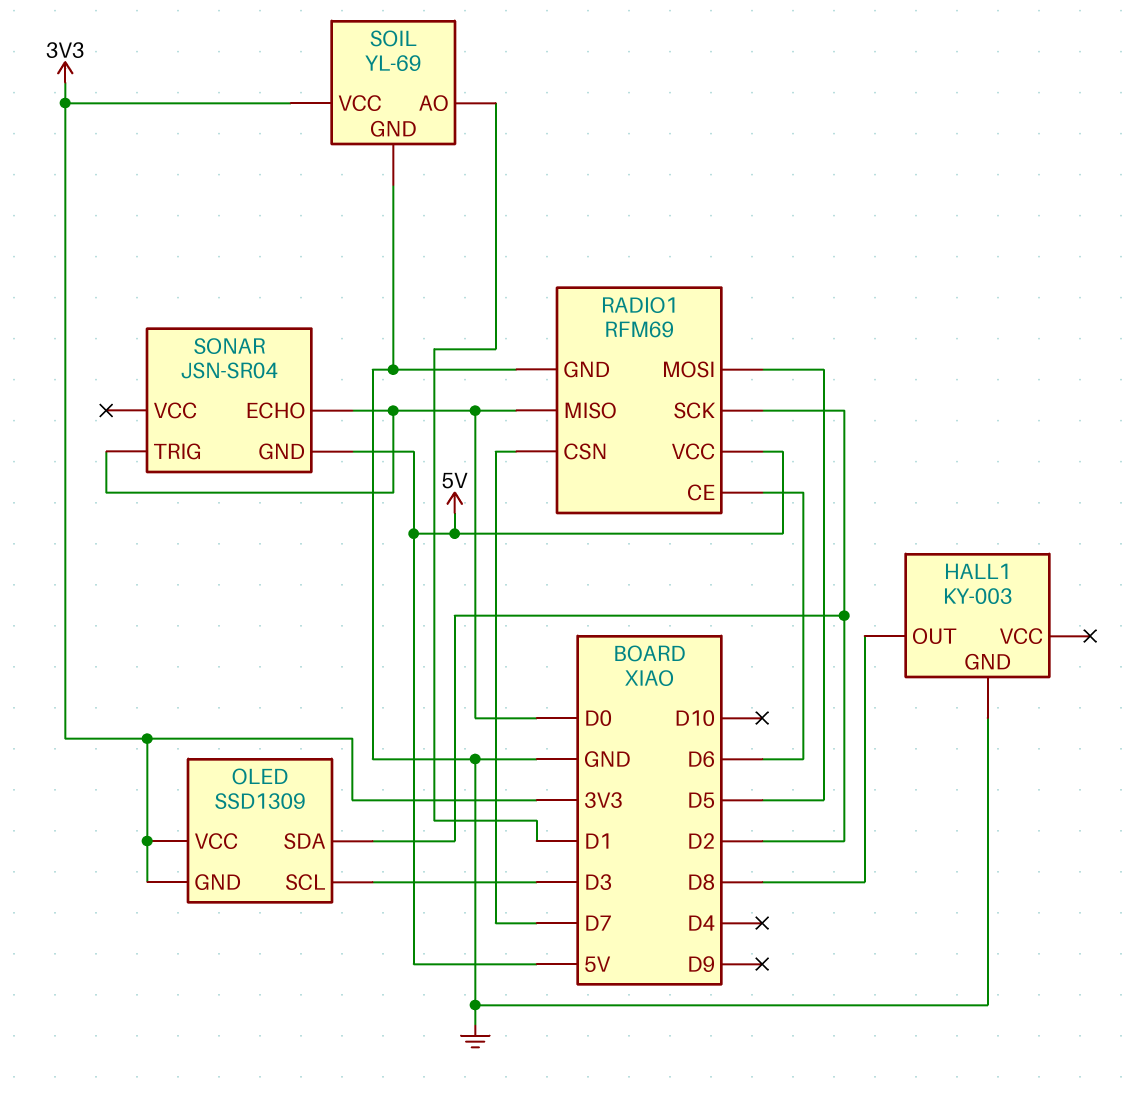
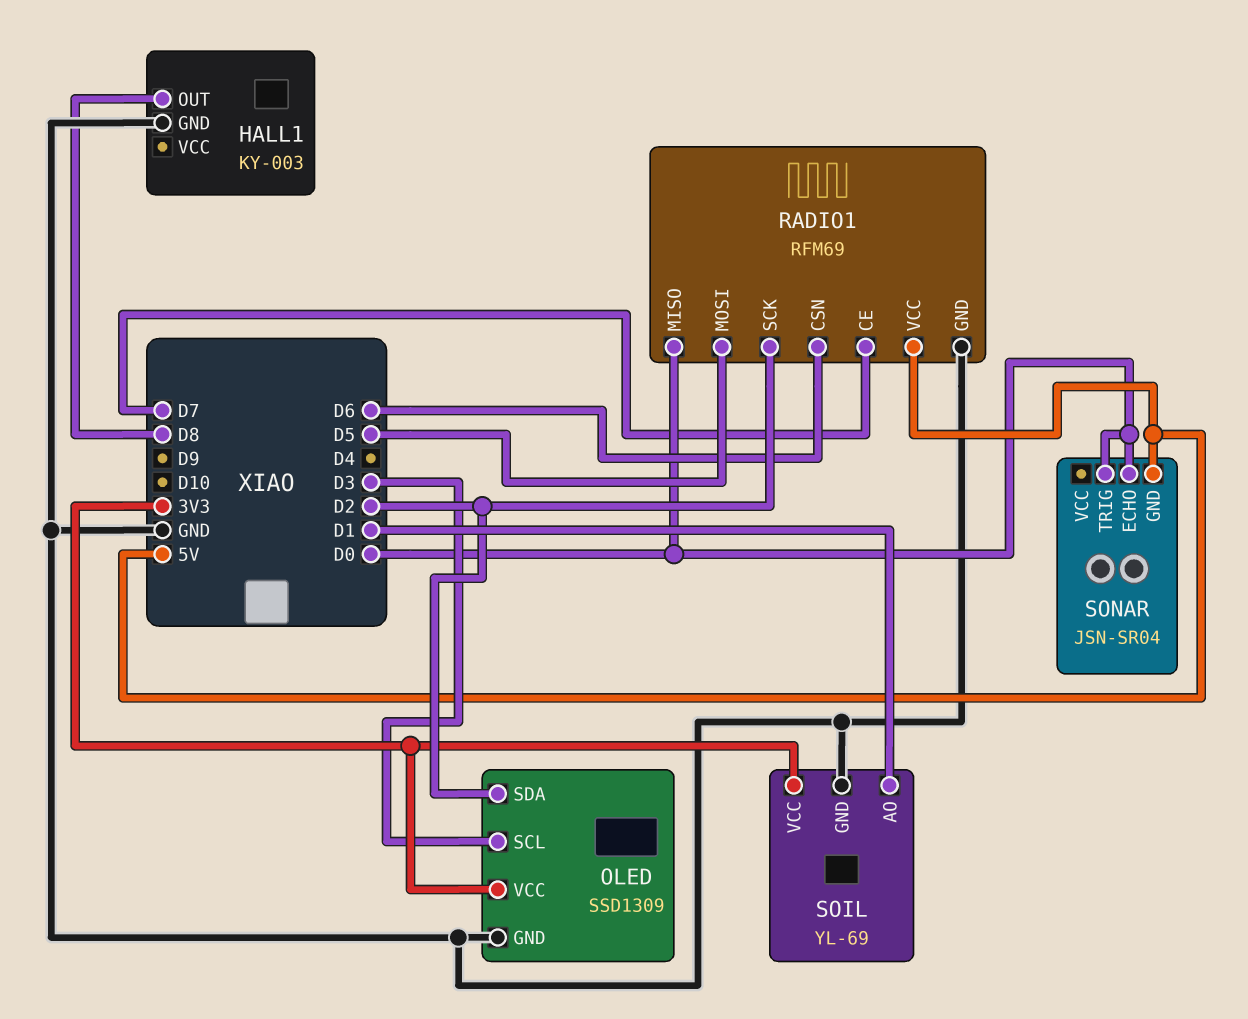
OLED pin GND: 3V3 -> GND
RADIO1 pin CE: D6 -> D7
RADIO1 pin CSN: D7 -> D6

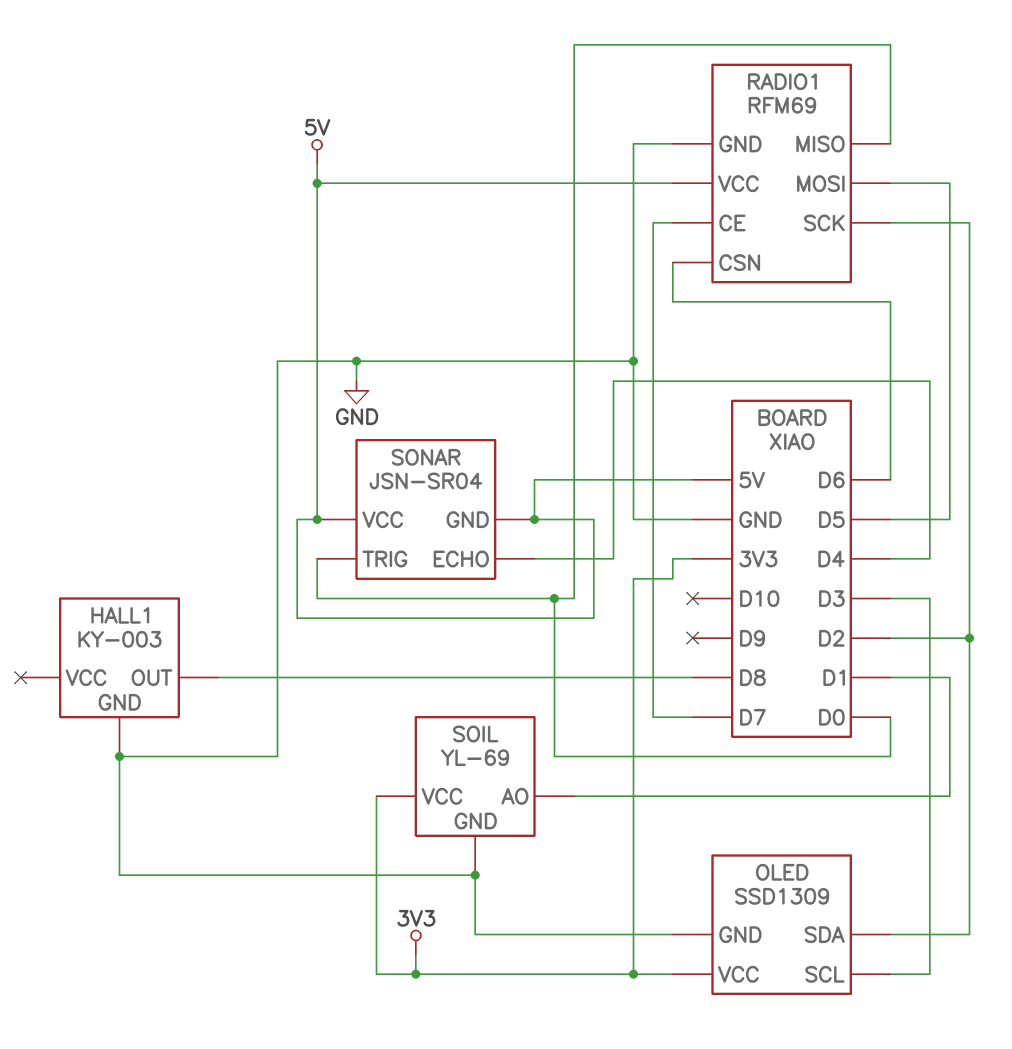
SONAR pin ECHO: D0 -> D4
SONAR pin VCC: none -> 5V

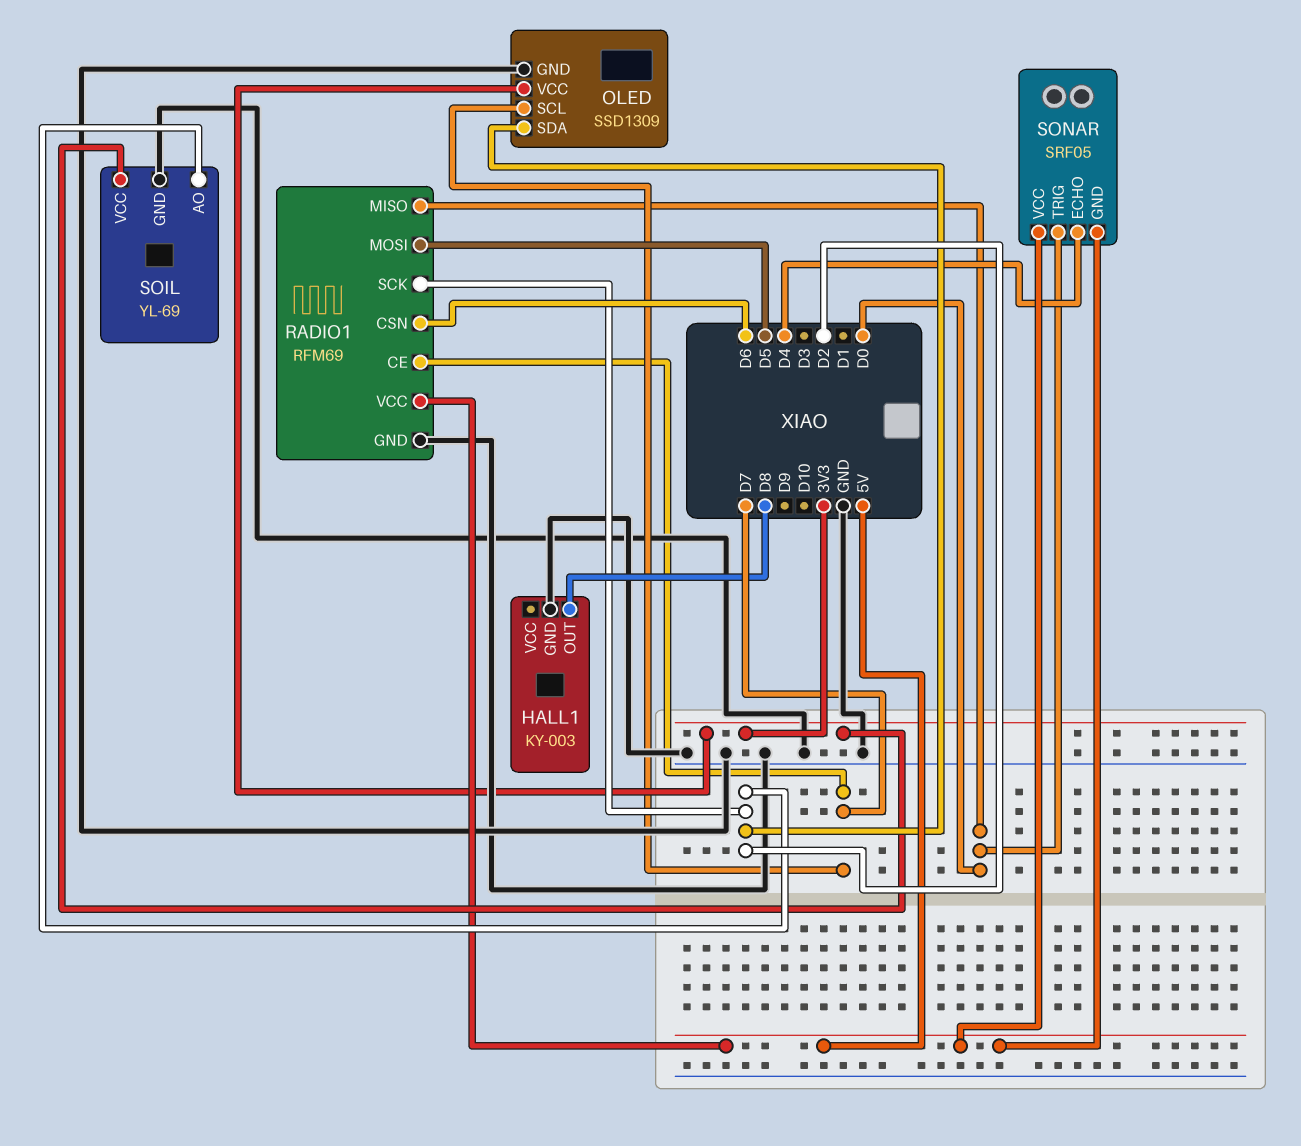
OLED pin SCL: D3 -> D7
SOIL pin AO: D1 -> D2
SONAR: JSN-SR04 -> SRF05

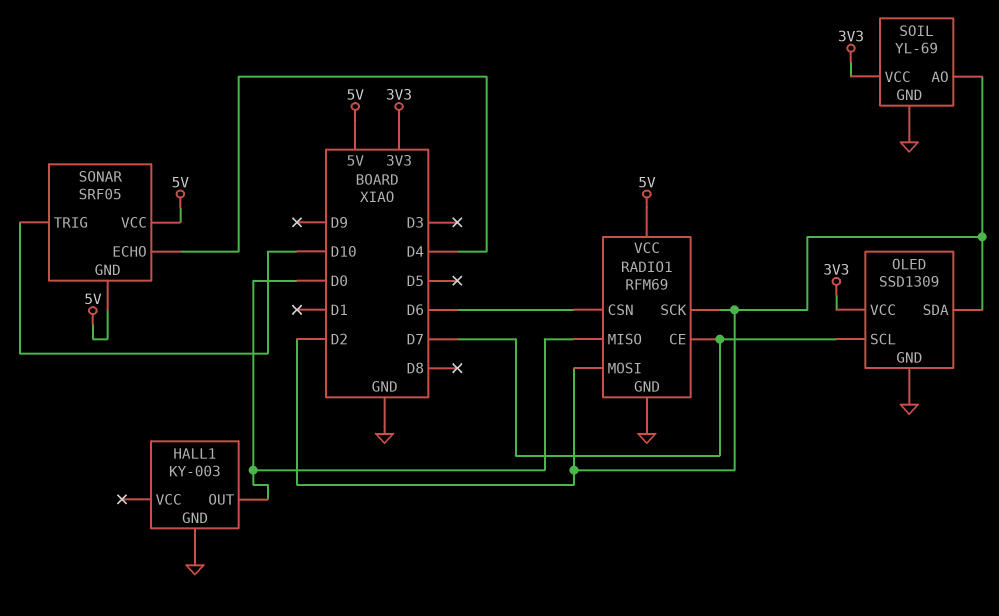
HALL1 pin OUT: D8 -> D0
RADIO1 pin MOSI: D5 -> D2
SONAR pin TRIG: D0 -> D10

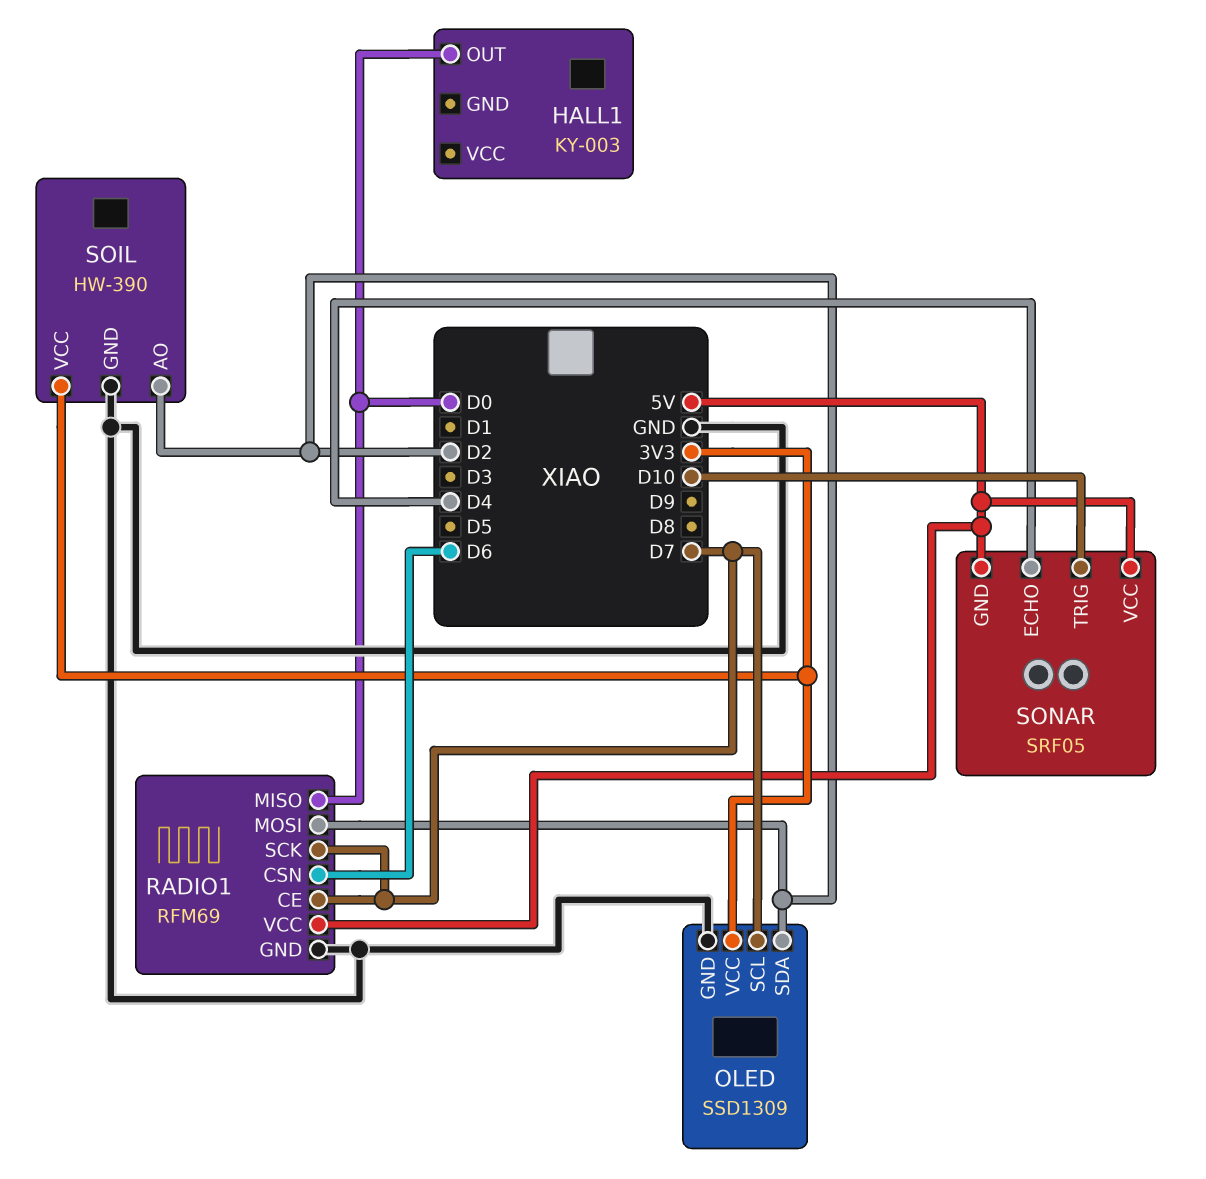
HALL1 pin GND: GND -> none
RADIO1 pin SCK: D2 -> D7
SOIL: YL-69 -> HW-390

